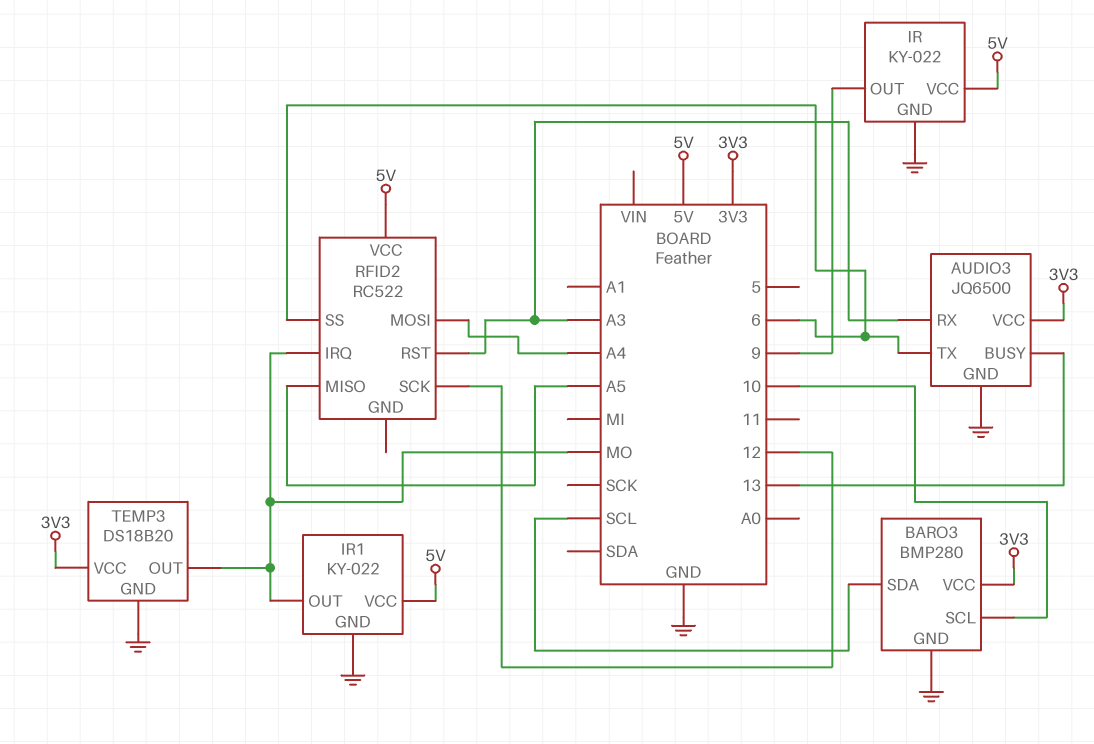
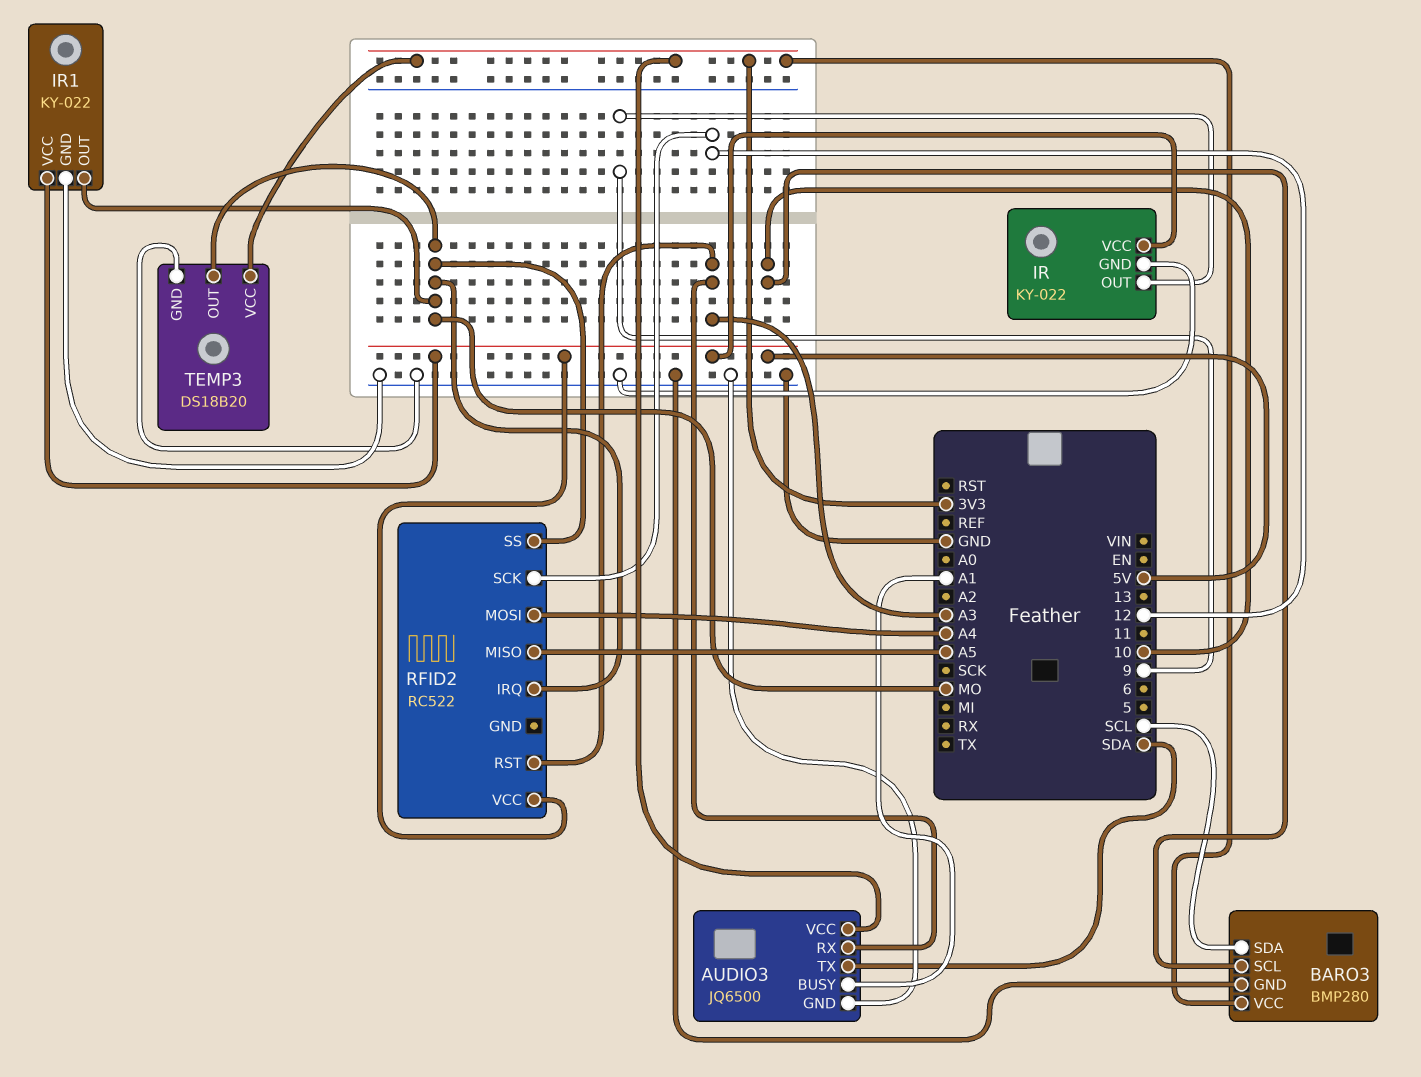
AUDIO3 pin BUSY: 13 -> A1
AUDIO3 pin TX: 6 -> SDA
RFID2 pin SS: 6 -> MO

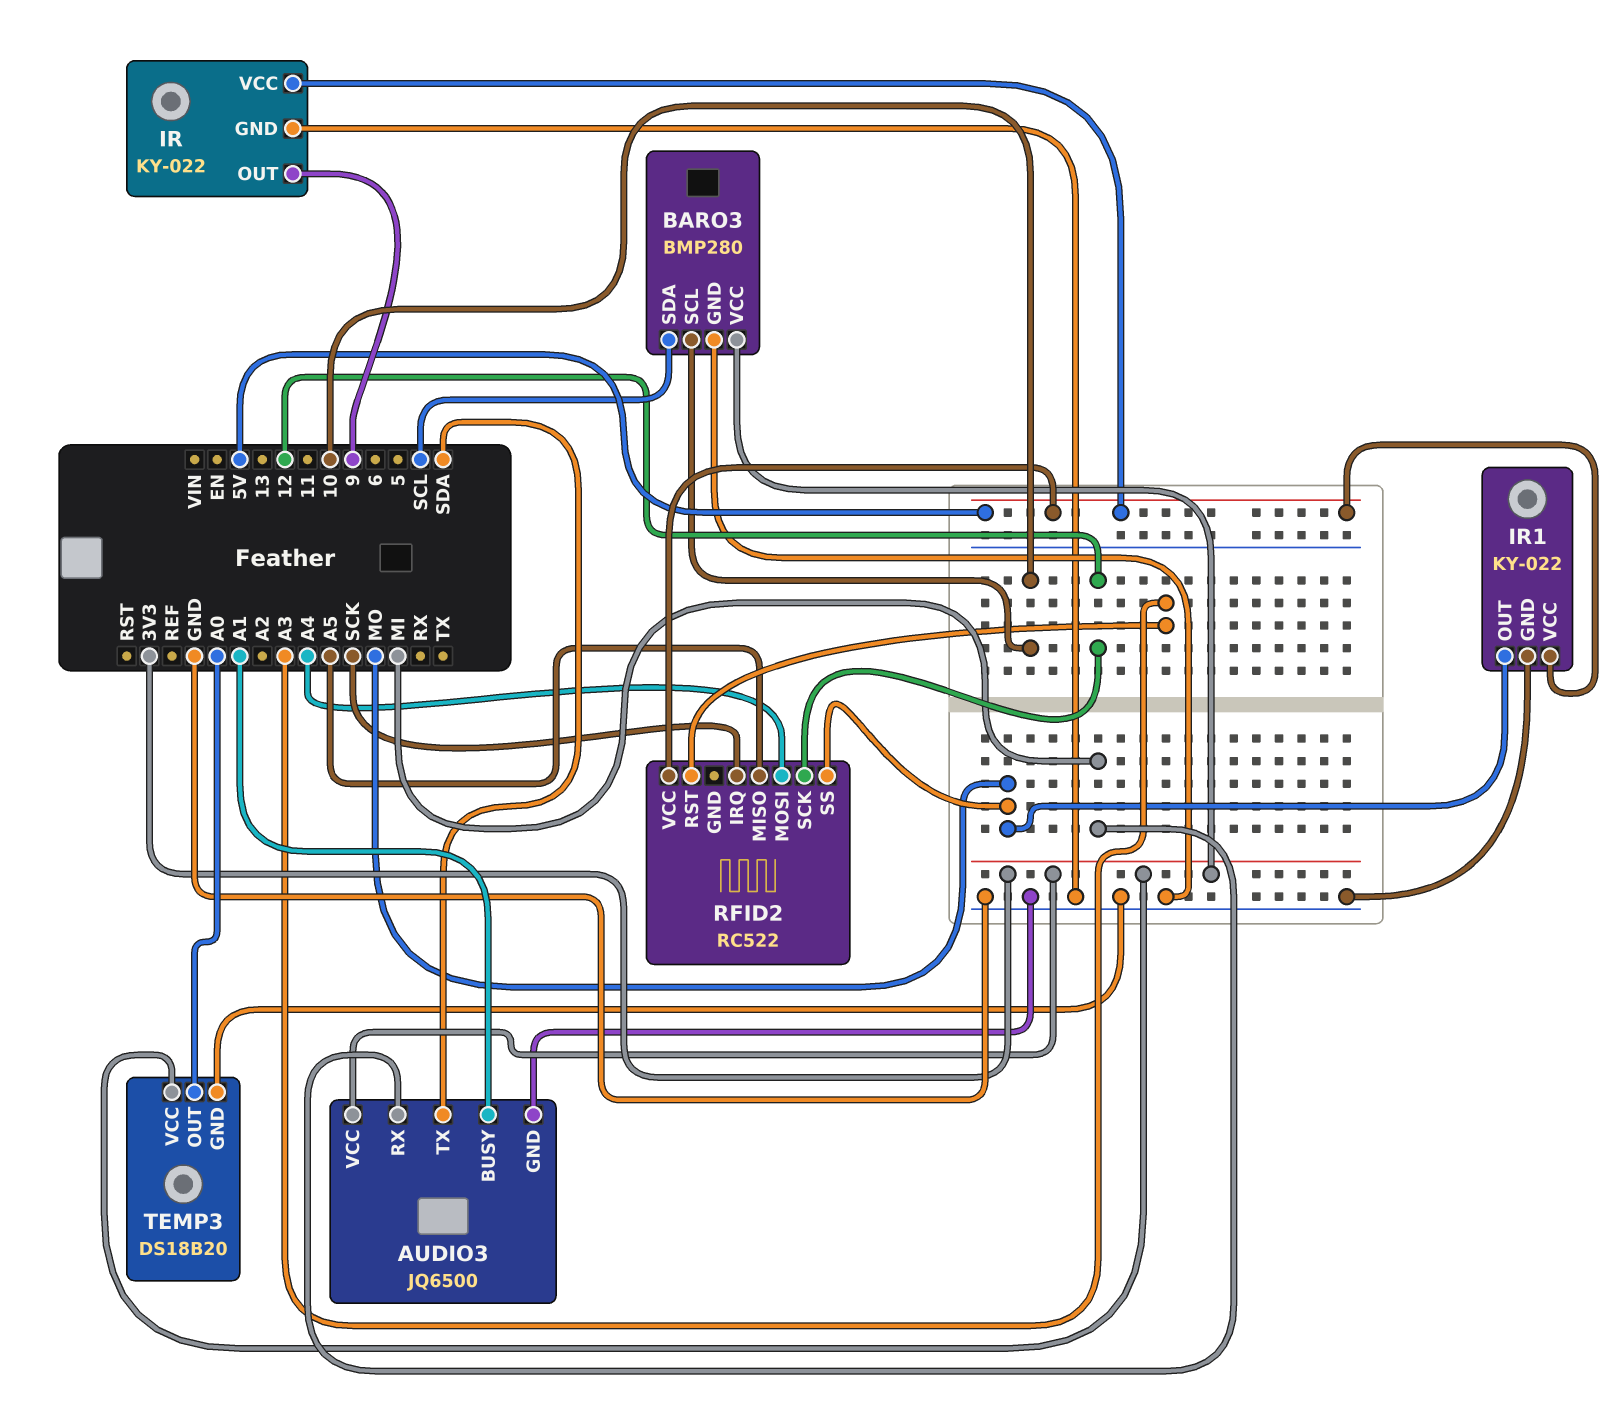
AUDIO3 pin RX: A3 -> MI
RFID2 pin IRQ: MO -> SCK
TEMP3 pin OUT: MO -> A0

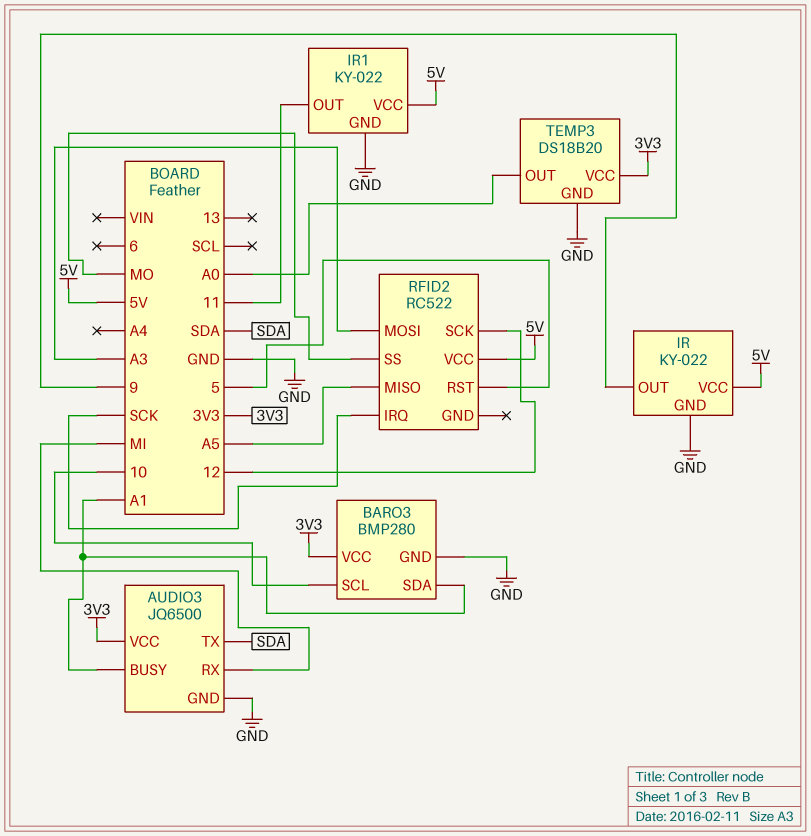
BARO3 pin SDA: SCL -> A1
IR1 pin OUT: MO -> 11
RFID2 pin MOSI: A4 -> A3
RFID2 pin RST: A3 -> 5

